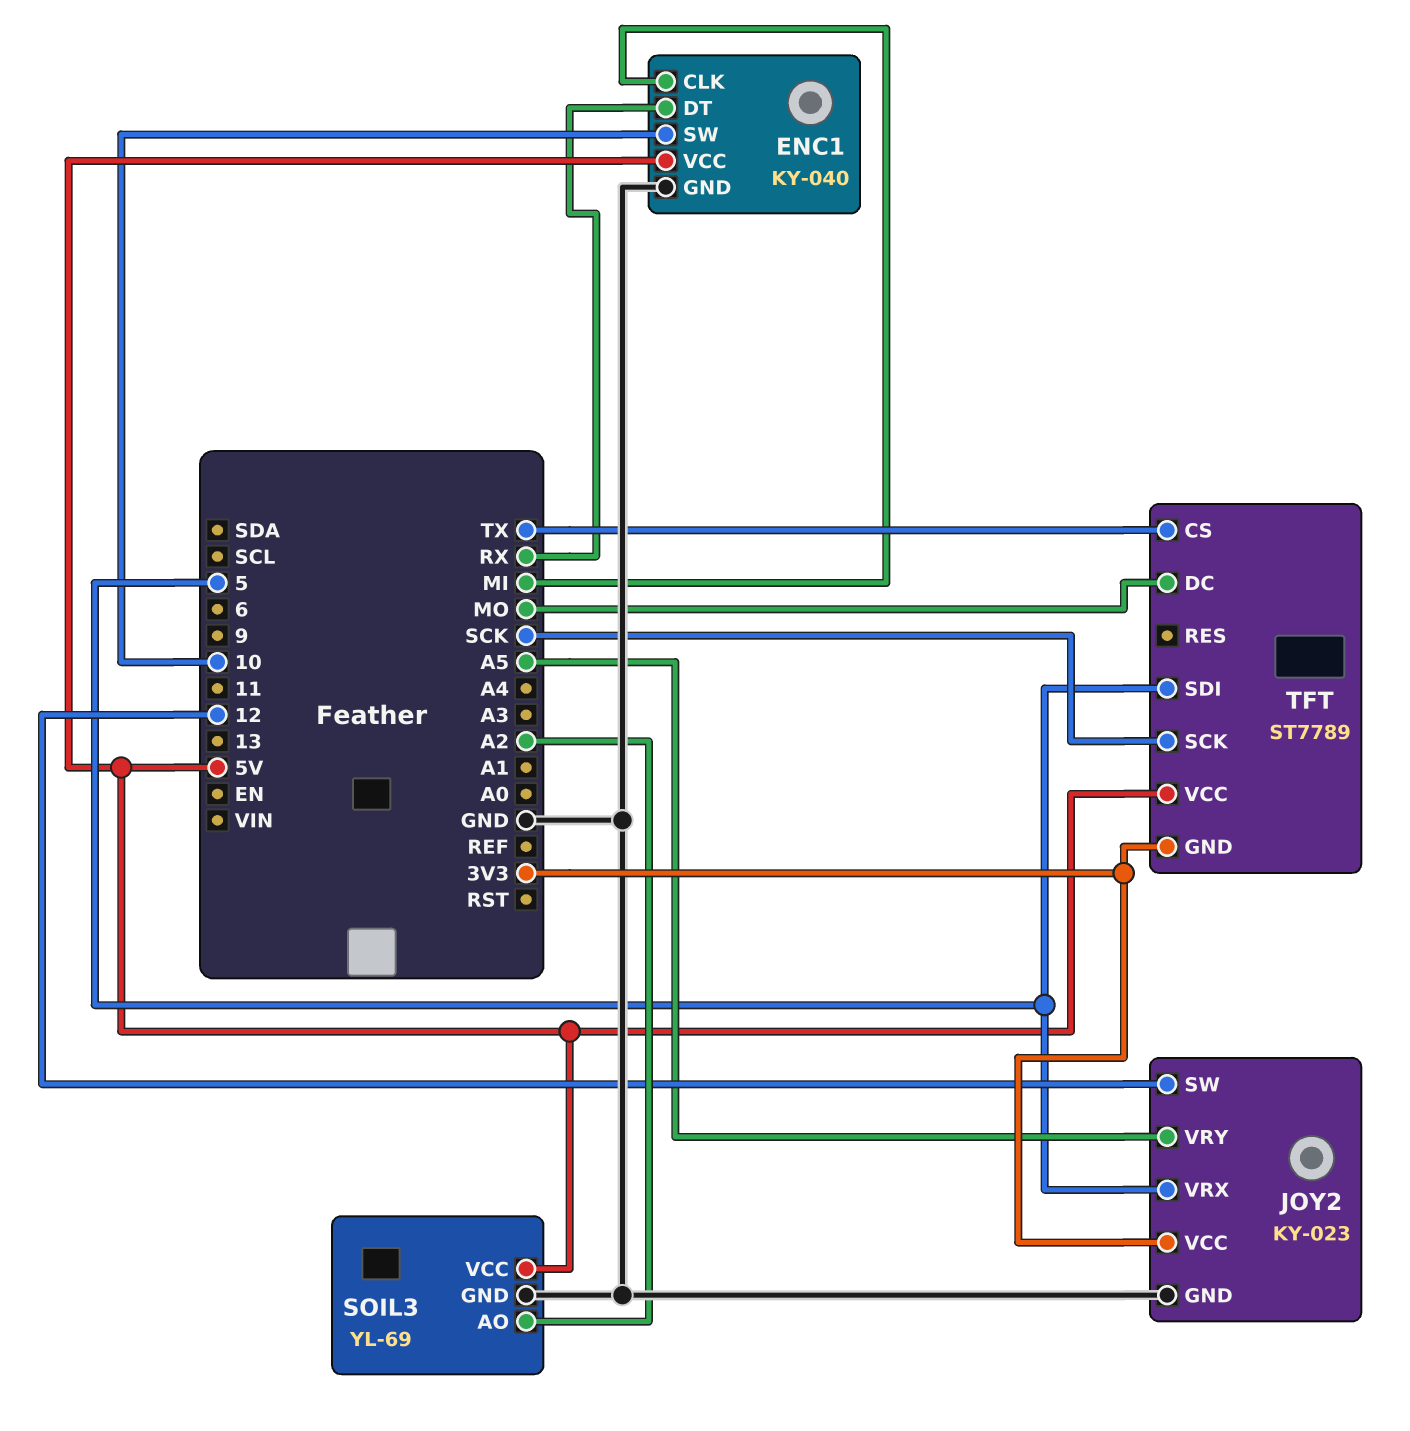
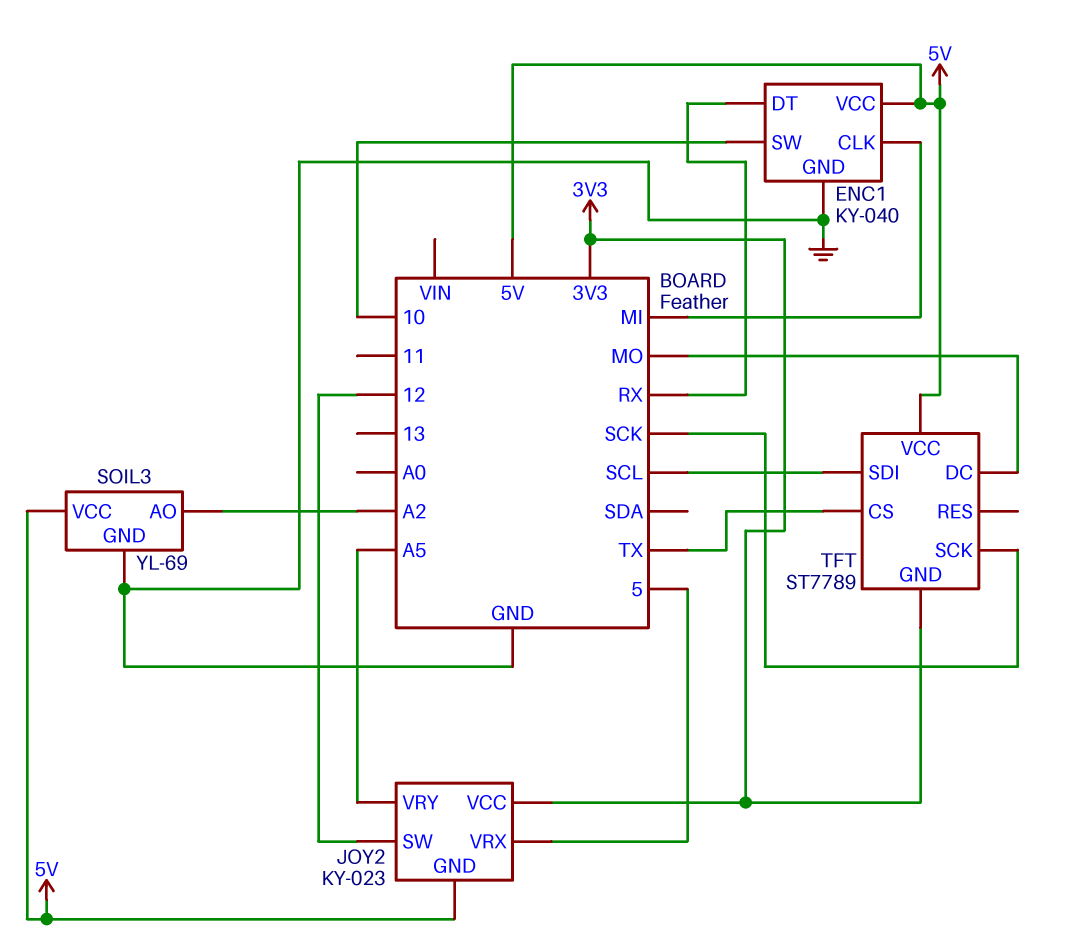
JOY2 pin GND: GND -> 5V
TFT pin SDI: 5 -> SCL

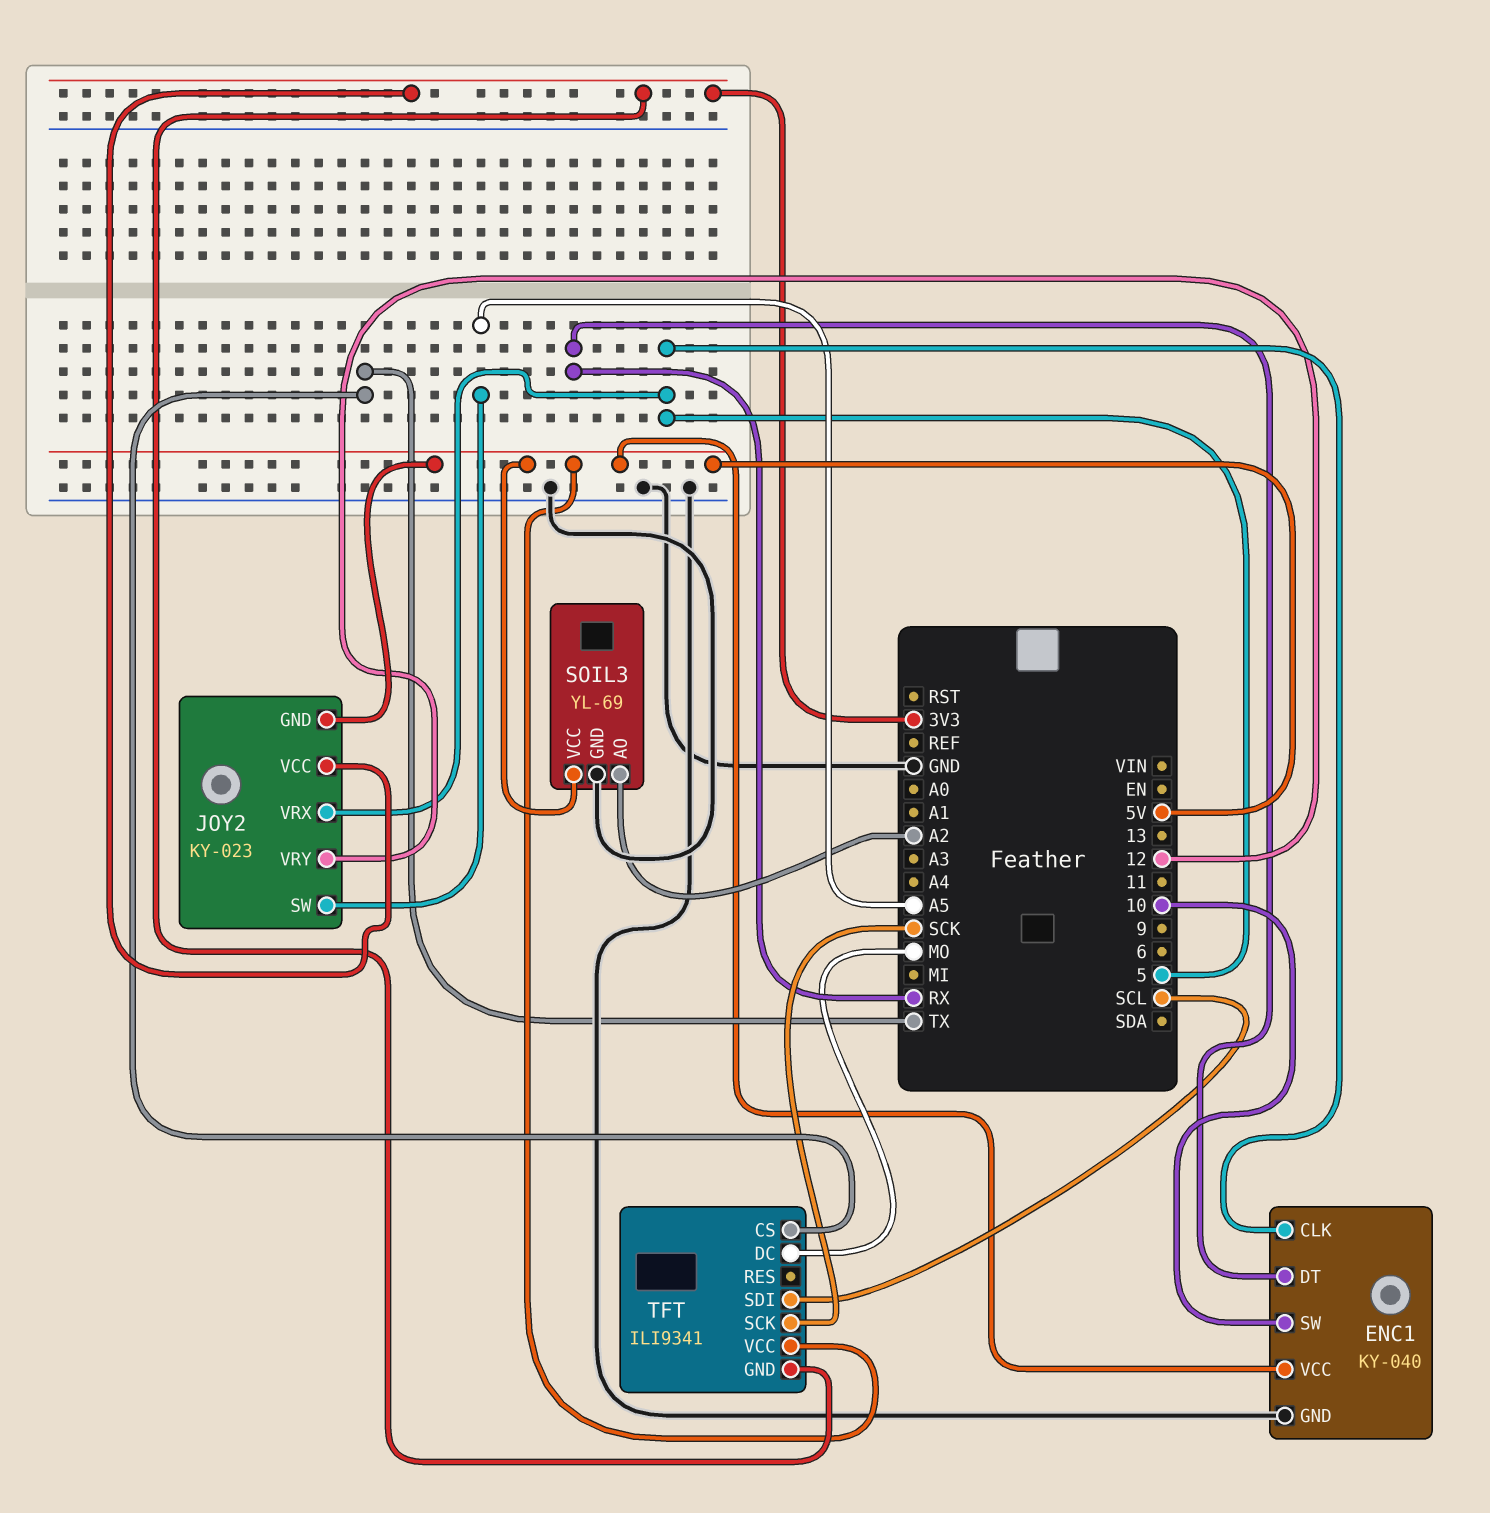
ENC1 pin CLK: MI -> 5
JOY2 pin SW: 12 -> A5
JOY2 pin VRY: A5 -> 12
TFT: ST7789 -> ILI9341

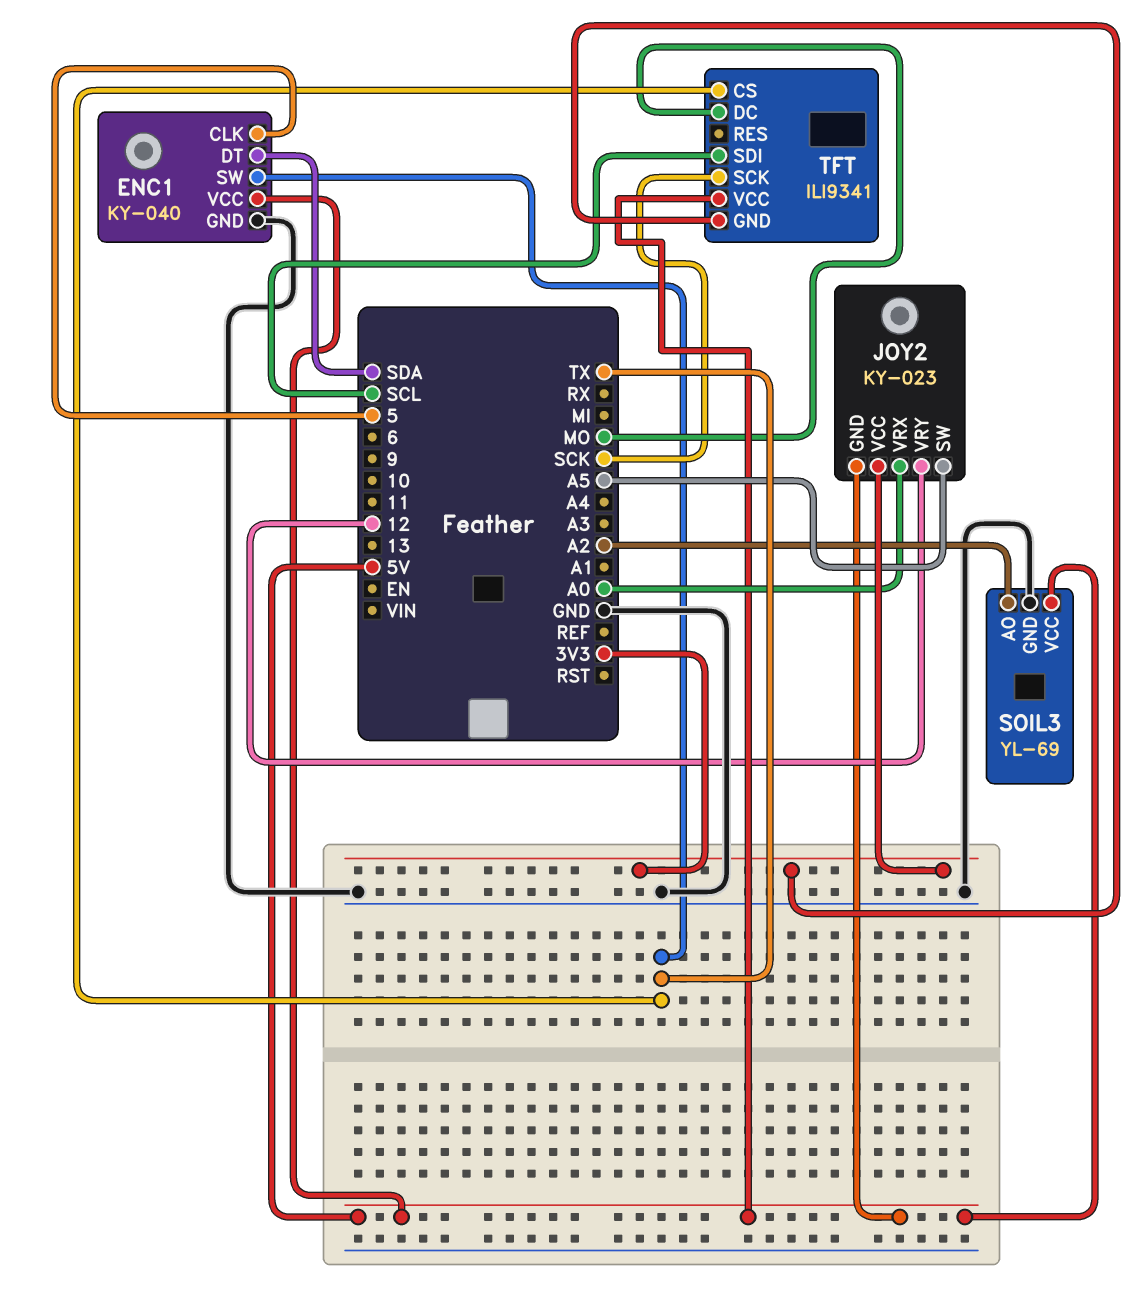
ENC1 pin DT: RX -> SDA
ENC1 pin SW: 10 -> TX
JOY2 pin VRX: 5 -> A0

